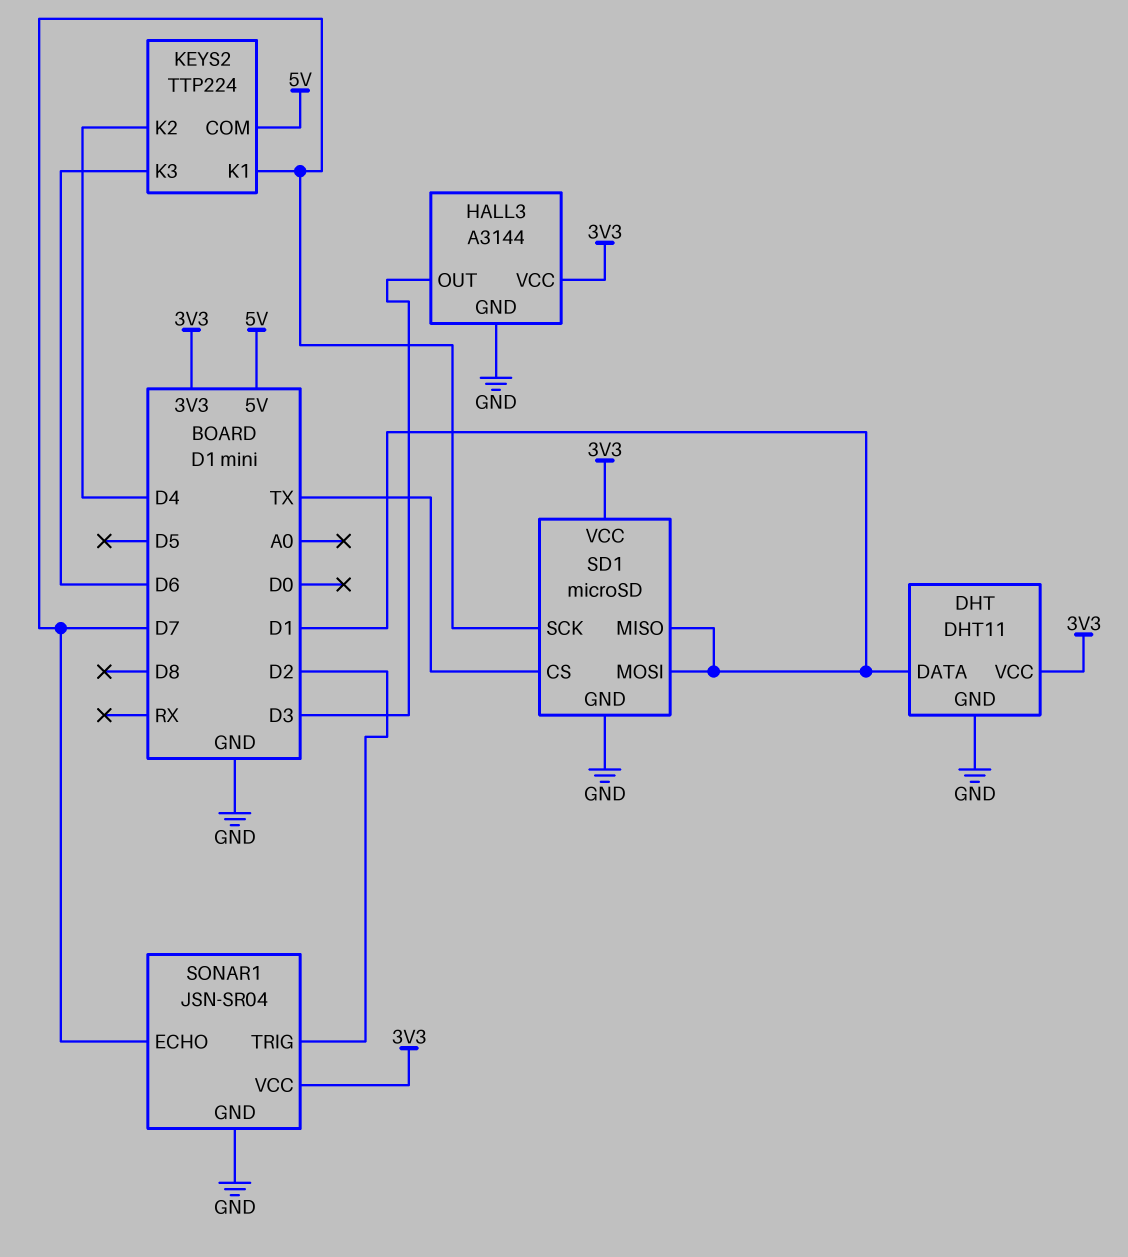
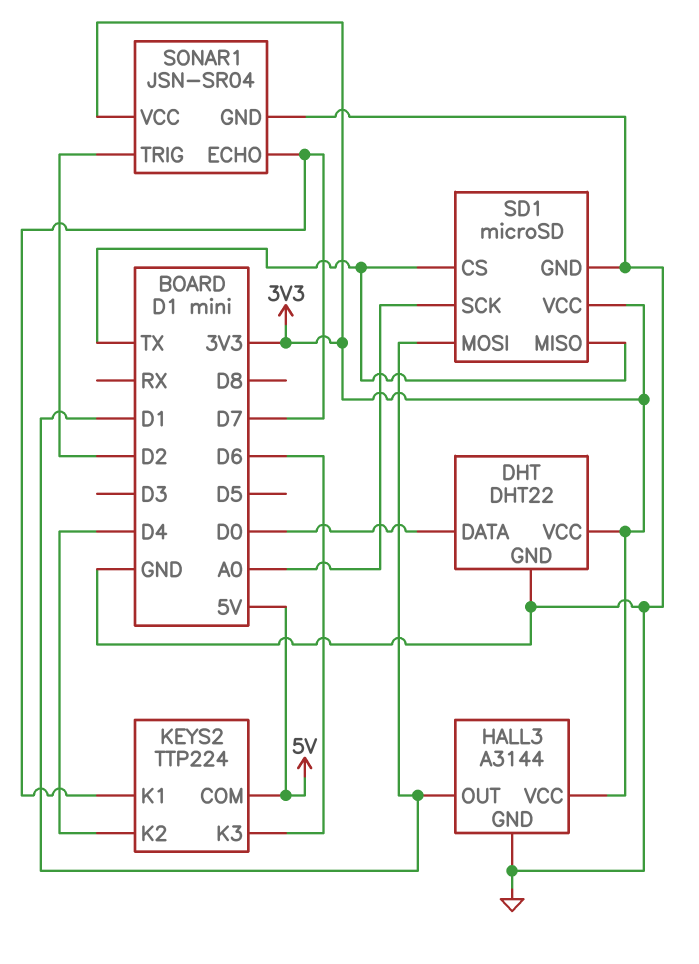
DHT: DHT11 -> DHT22
DHT pin DATA: D1 -> D0
HALL3 pin OUT: D3 -> D1
SD1 pin MISO: D1 -> TX
SD1 pin SCK: D7 -> A0

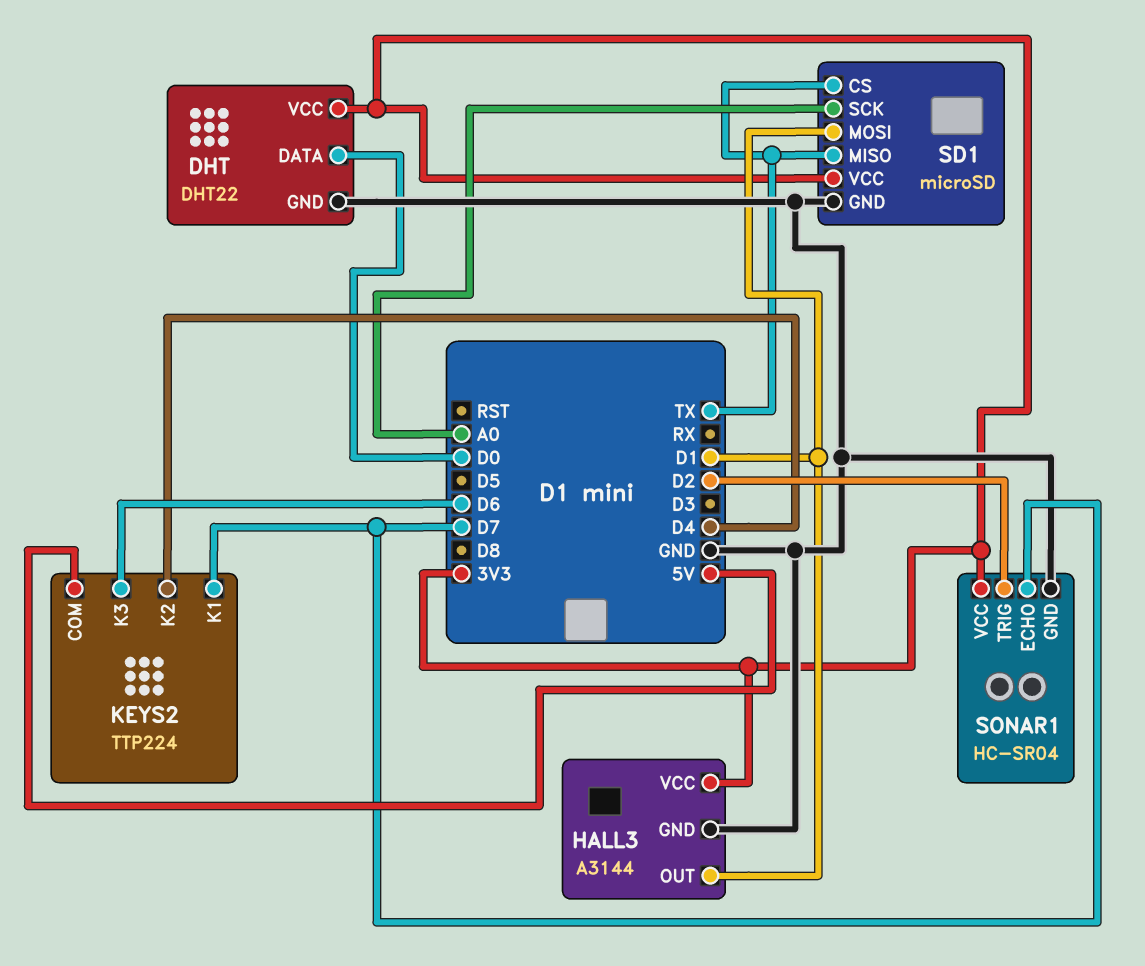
SONAR1: JSN-SR04 -> HC-SR04

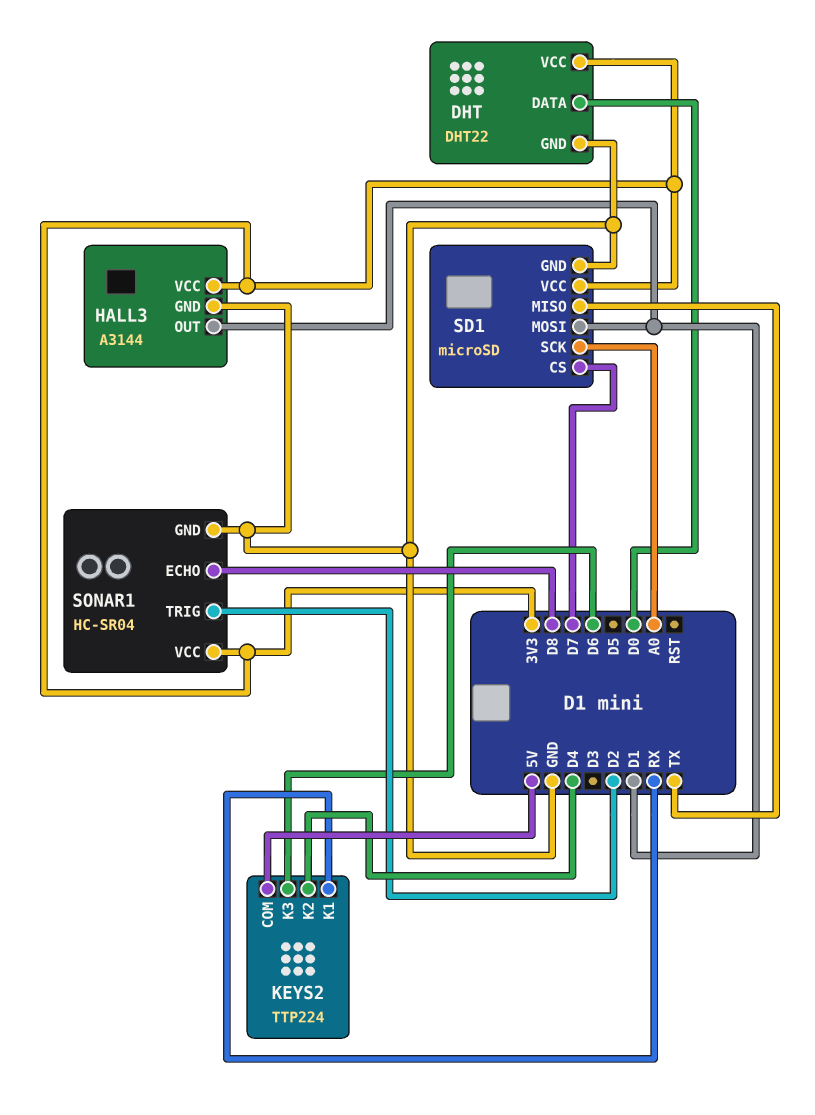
KEYS2 pin K1: D7 -> RX
SD1 pin CS: TX -> D7
SONAR1 pin ECHO: D7 -> D8

